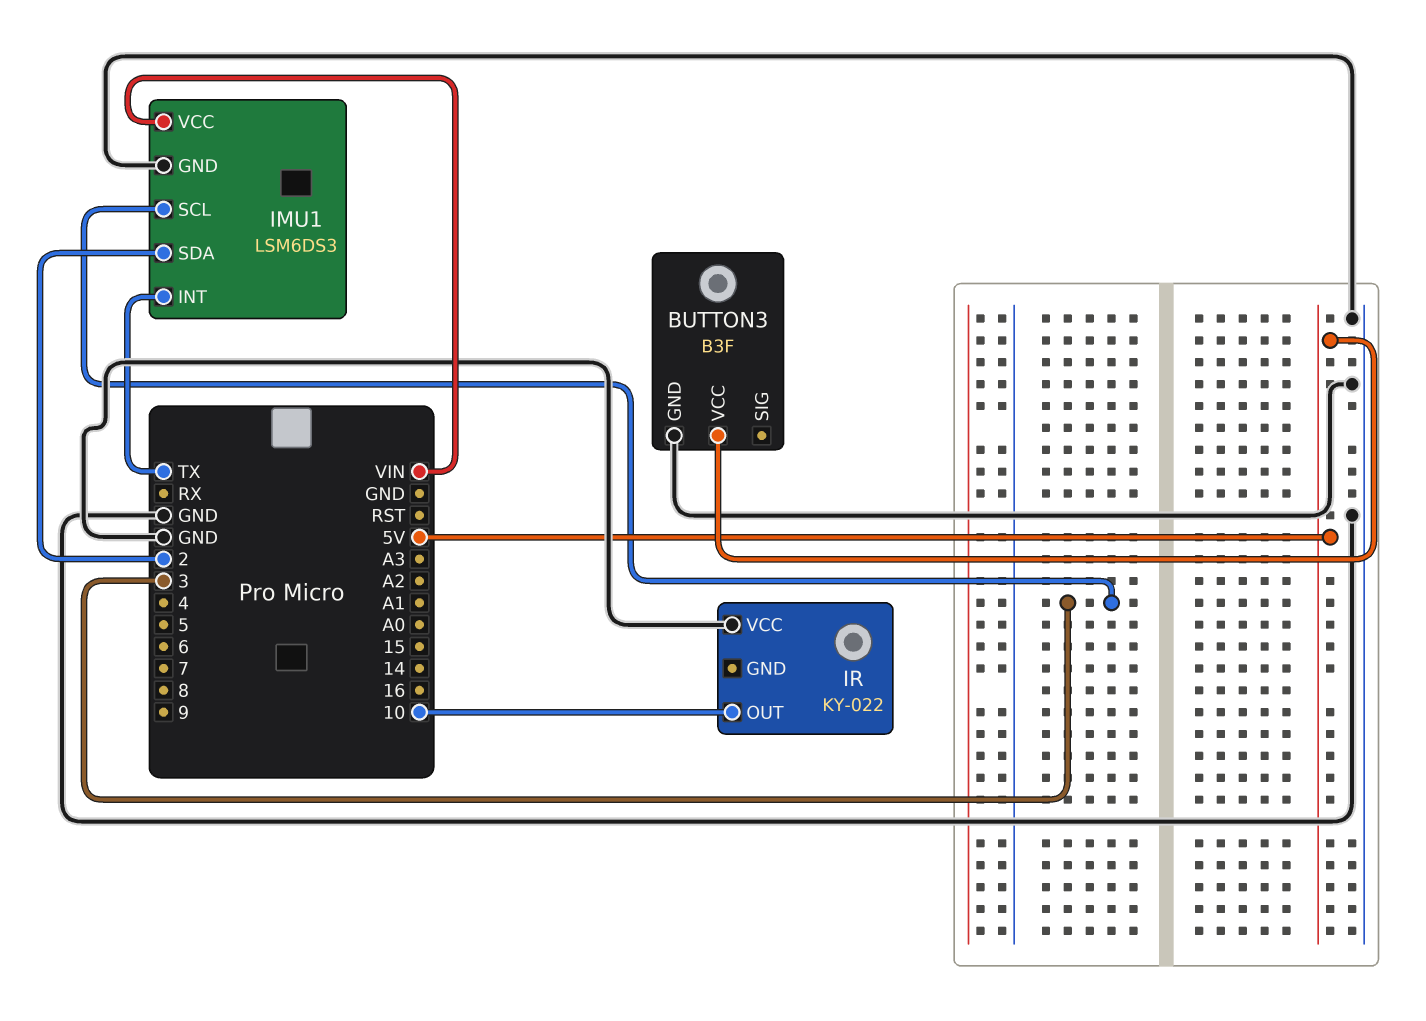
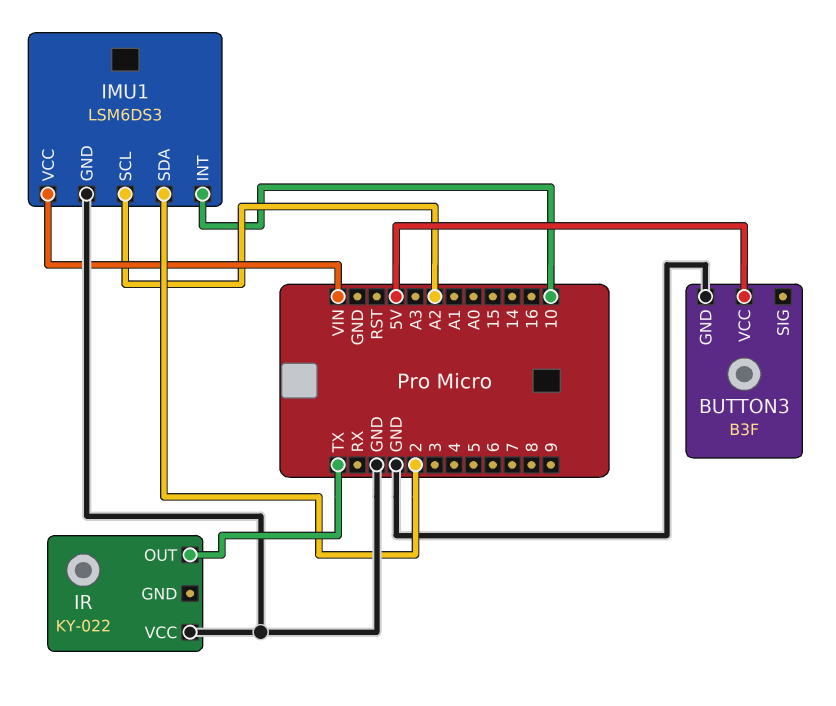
IMU1 pin INT: TX -> 10
IMU1 pin SCL: 3 -> A2
IR pin OUT: 10 -> TX

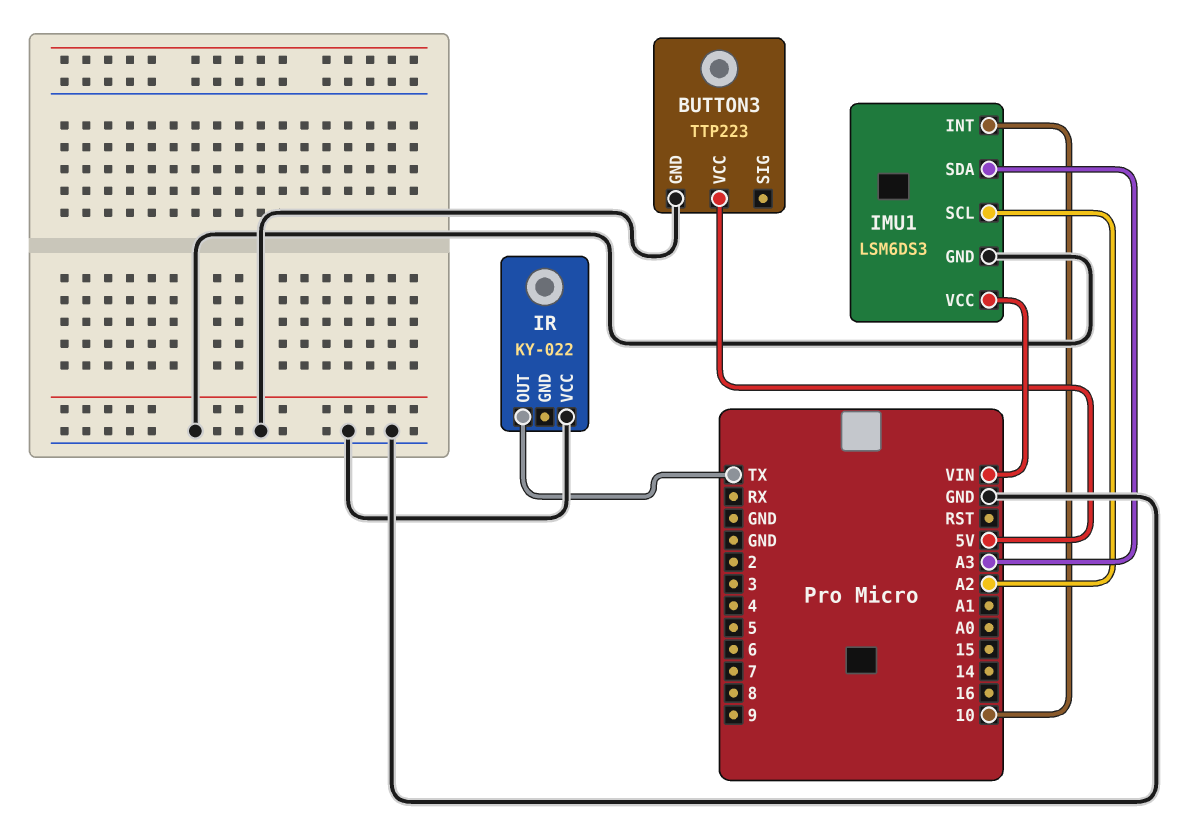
BUTTON3: B3F -> TTP223
IMU1 pin SDA: 2 -> A3

